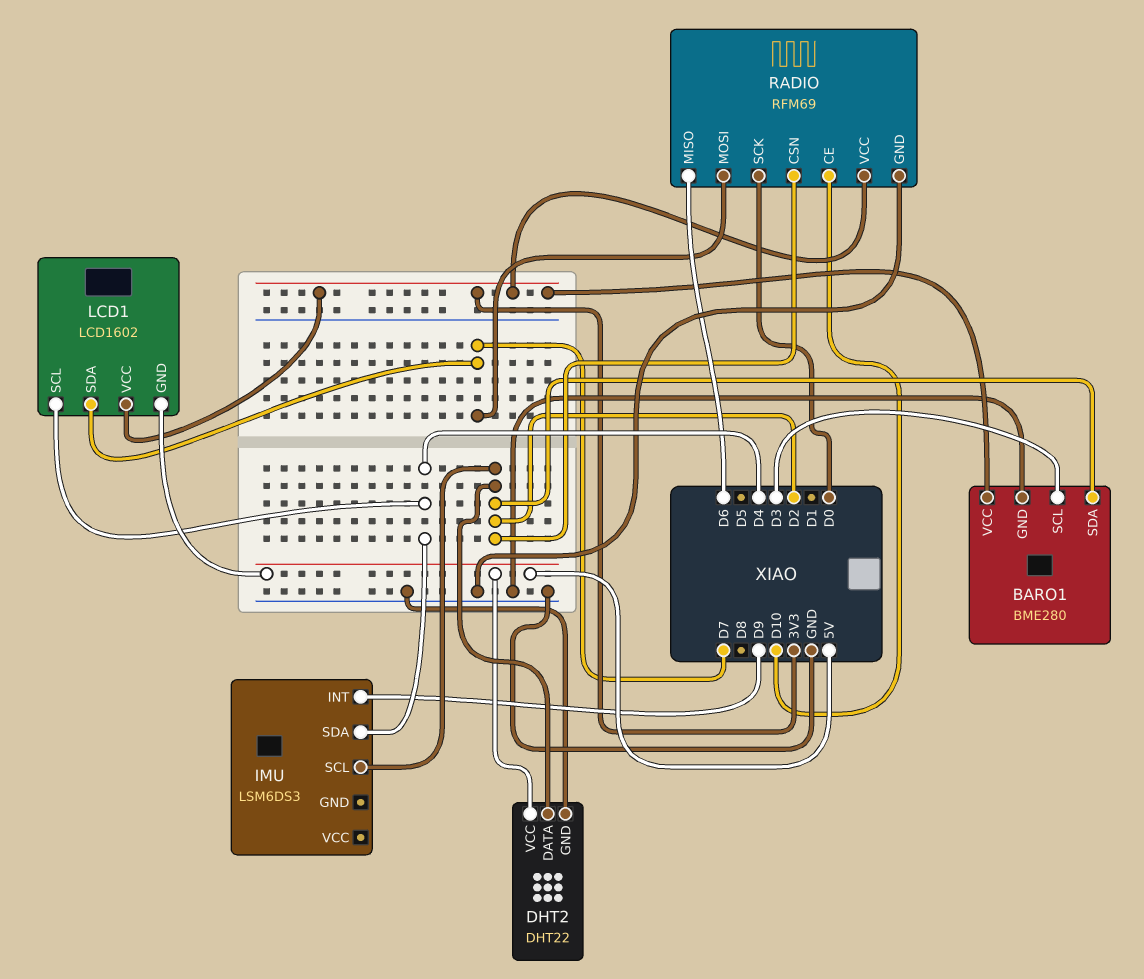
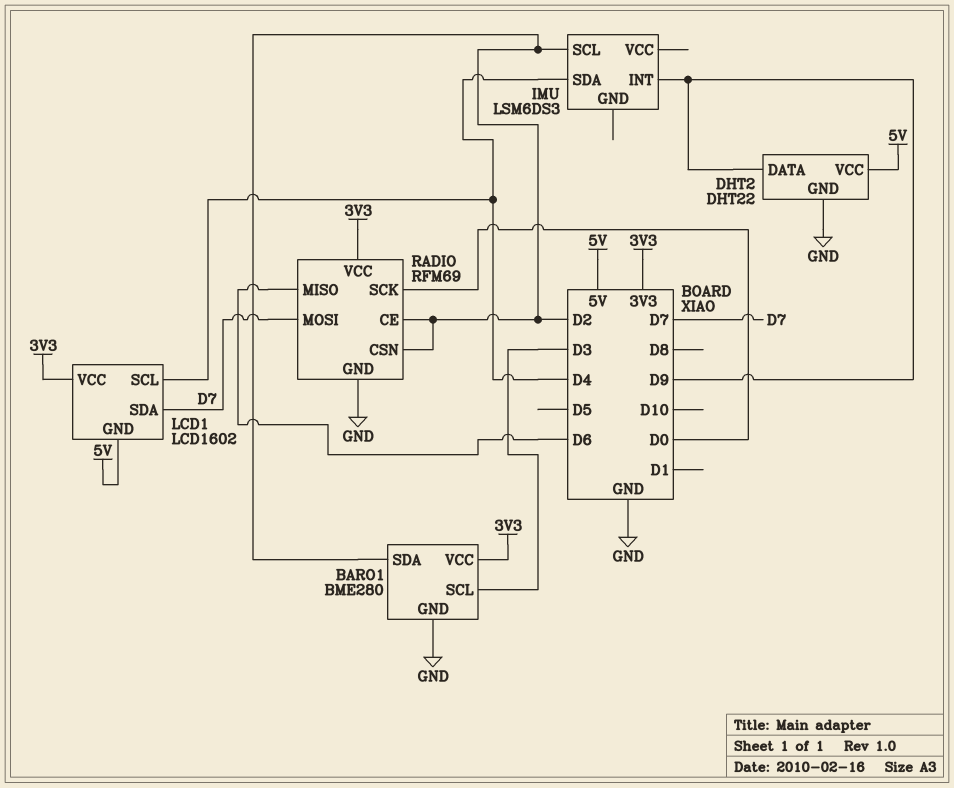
DHT2 pin DATA: D2 -> D9
RADIO pin CE: D10 -> D2

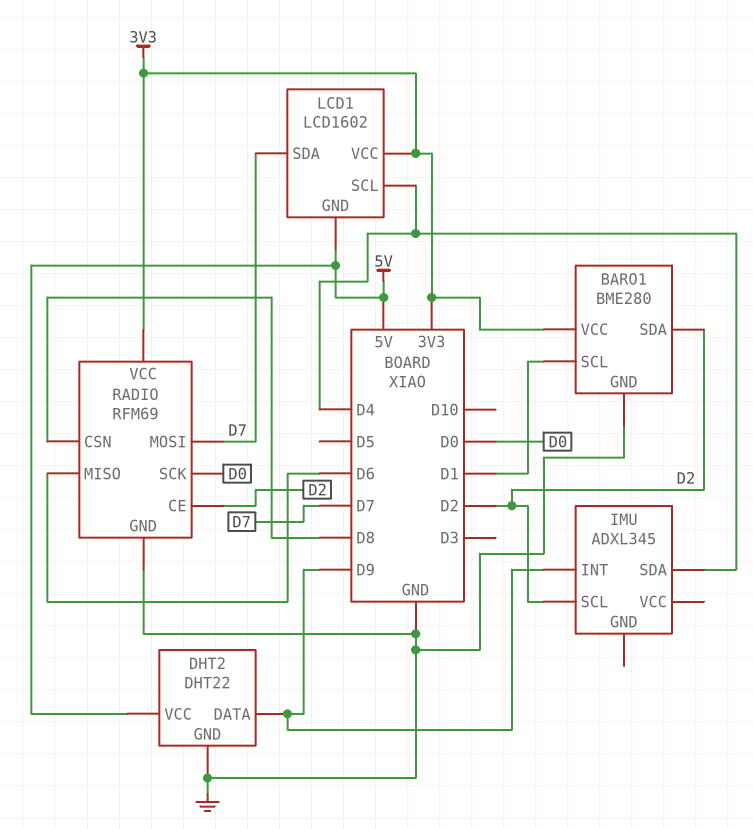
BARO1 pin SCL: D3 -> D1
IMU: LSM6DS3 -> ADXL345
RADIO pin CSN: D2 -> D8

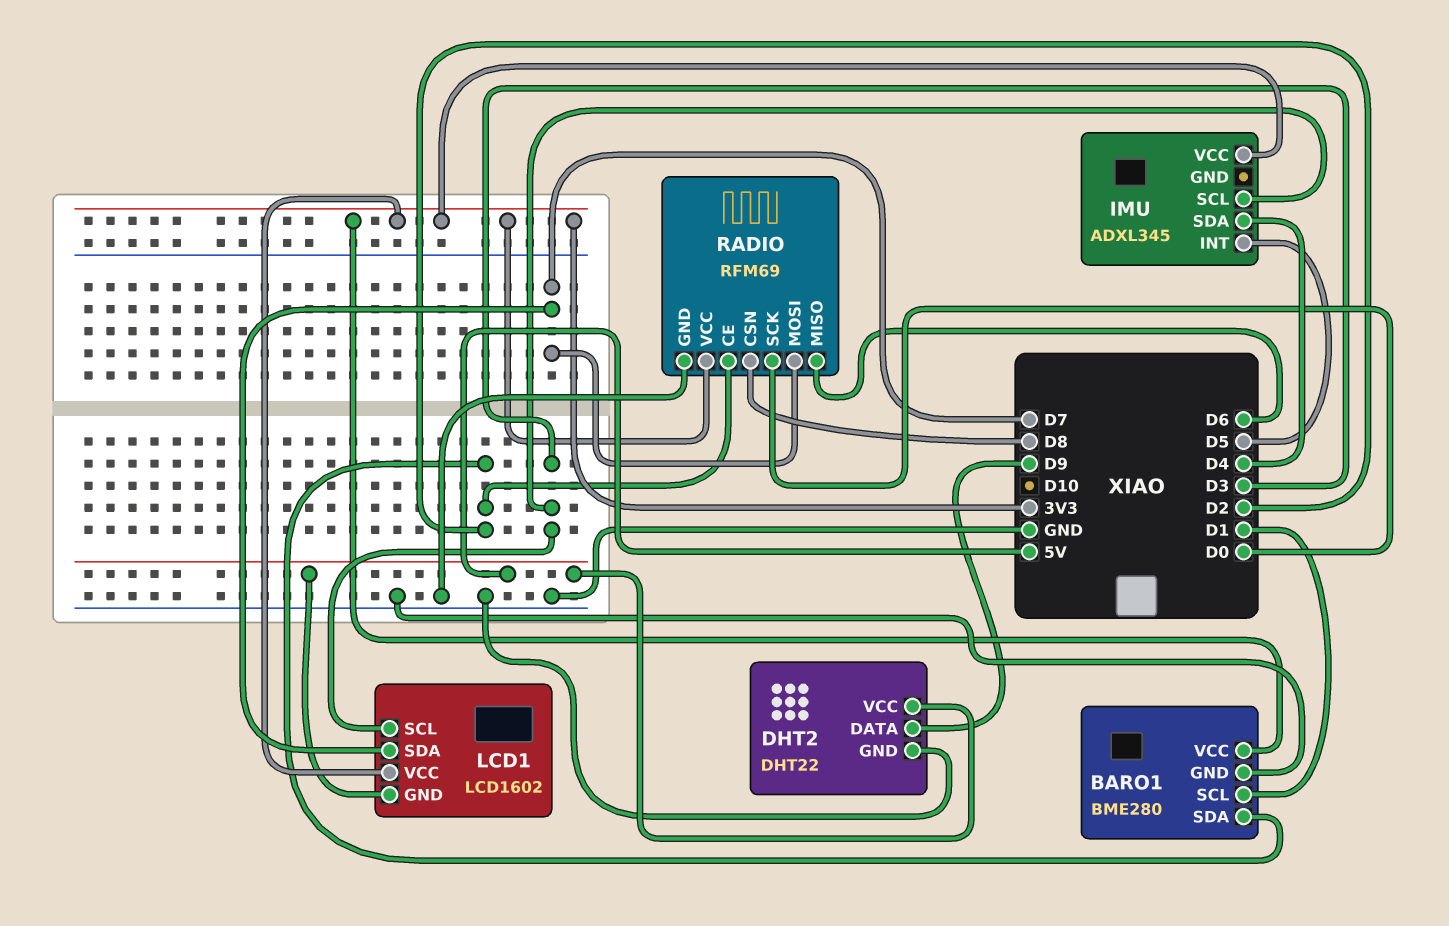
IMU pin INT: D9 -> D5
IMU pin SCL: D2 -> D3
IMU pin VCC: none -> 3V3
LCD1 pin SCL: D4 -> D3

